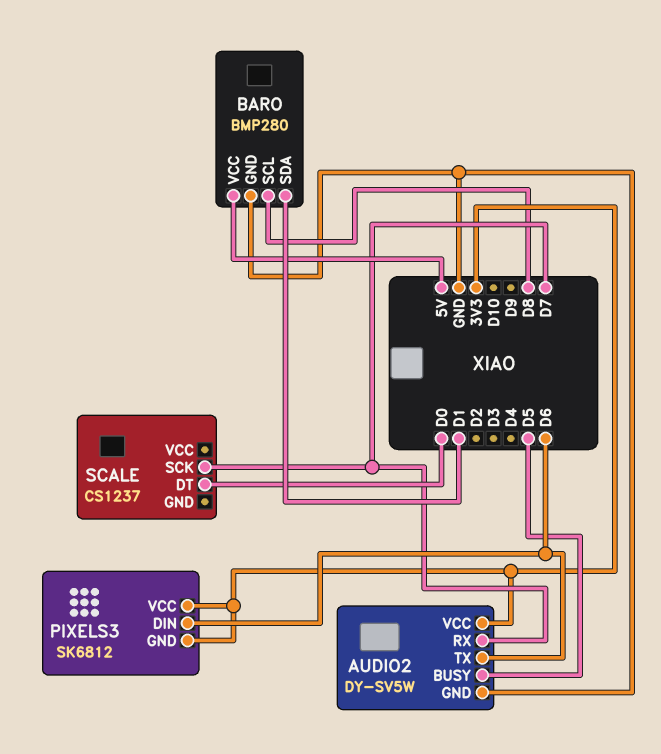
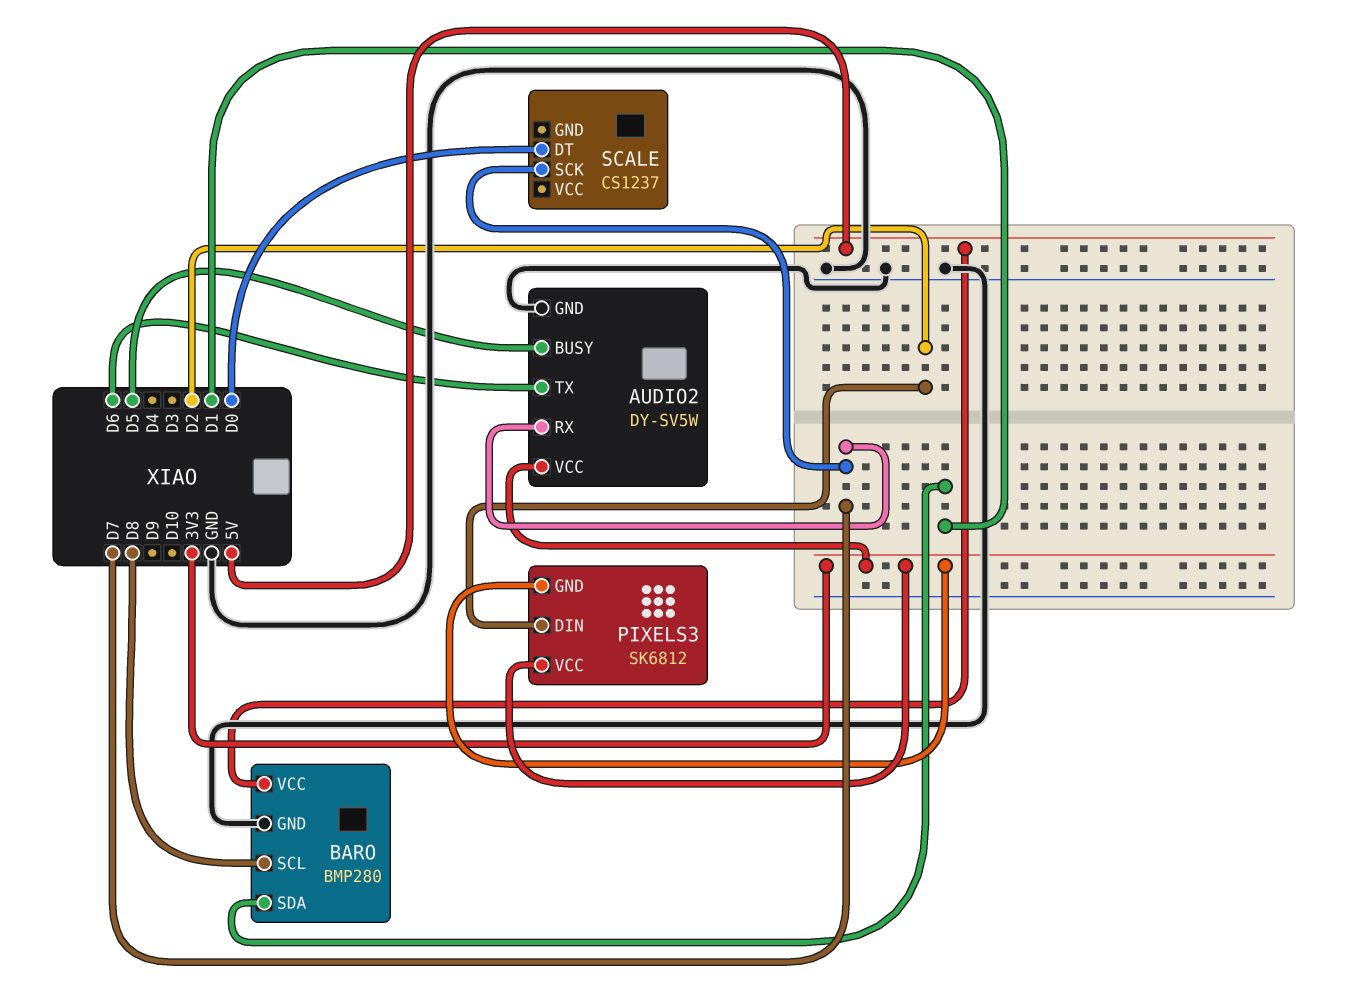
PIXELS3 pin DIN: D6 -> D2

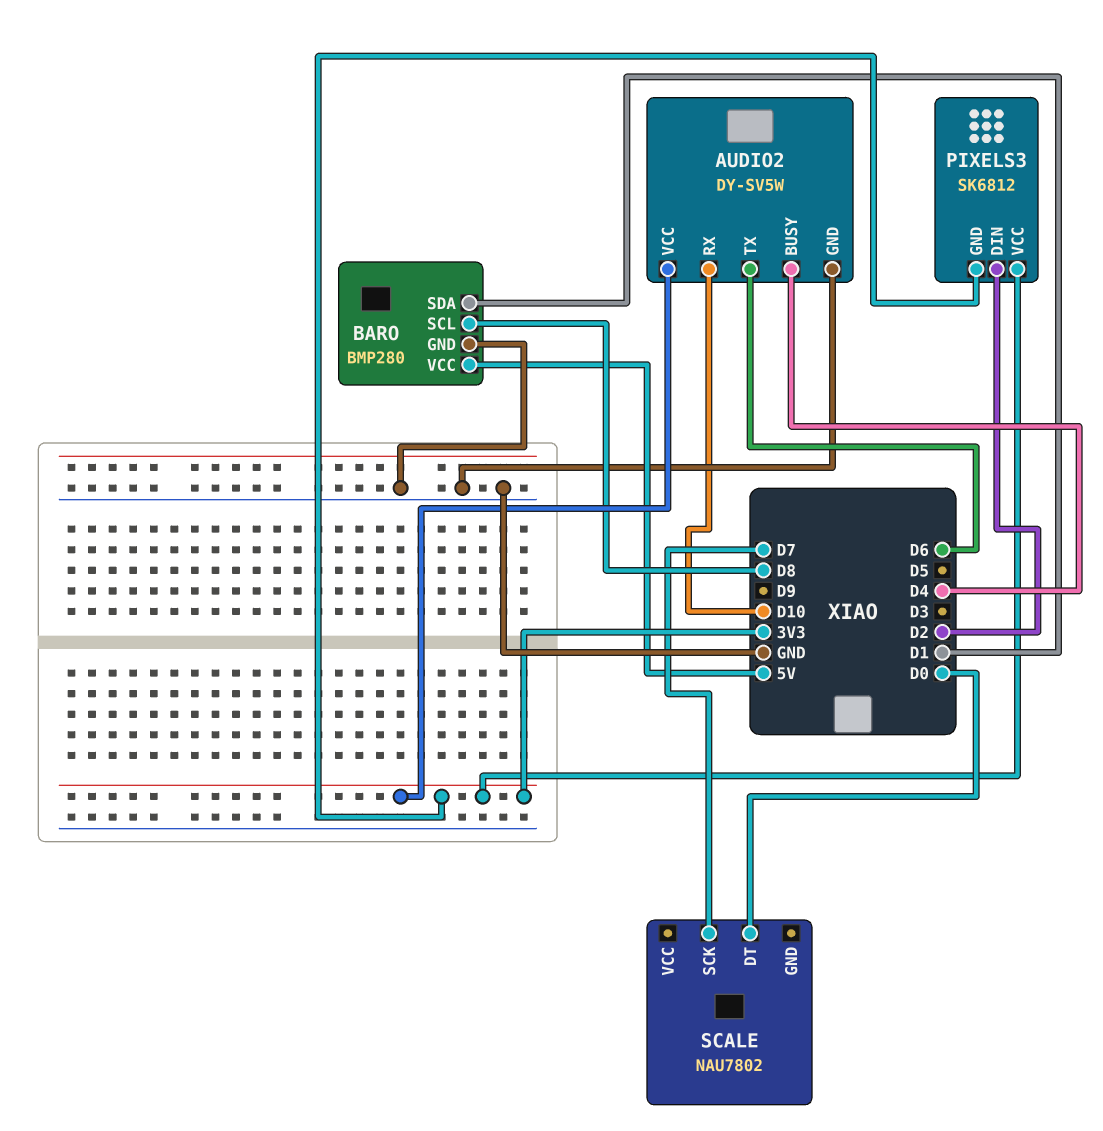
AUDIO2 pin BUSY: D5 -> D4
AUDIO2 pin RX: D7 -> D10
SCALE: CS1237 -> NAU7802

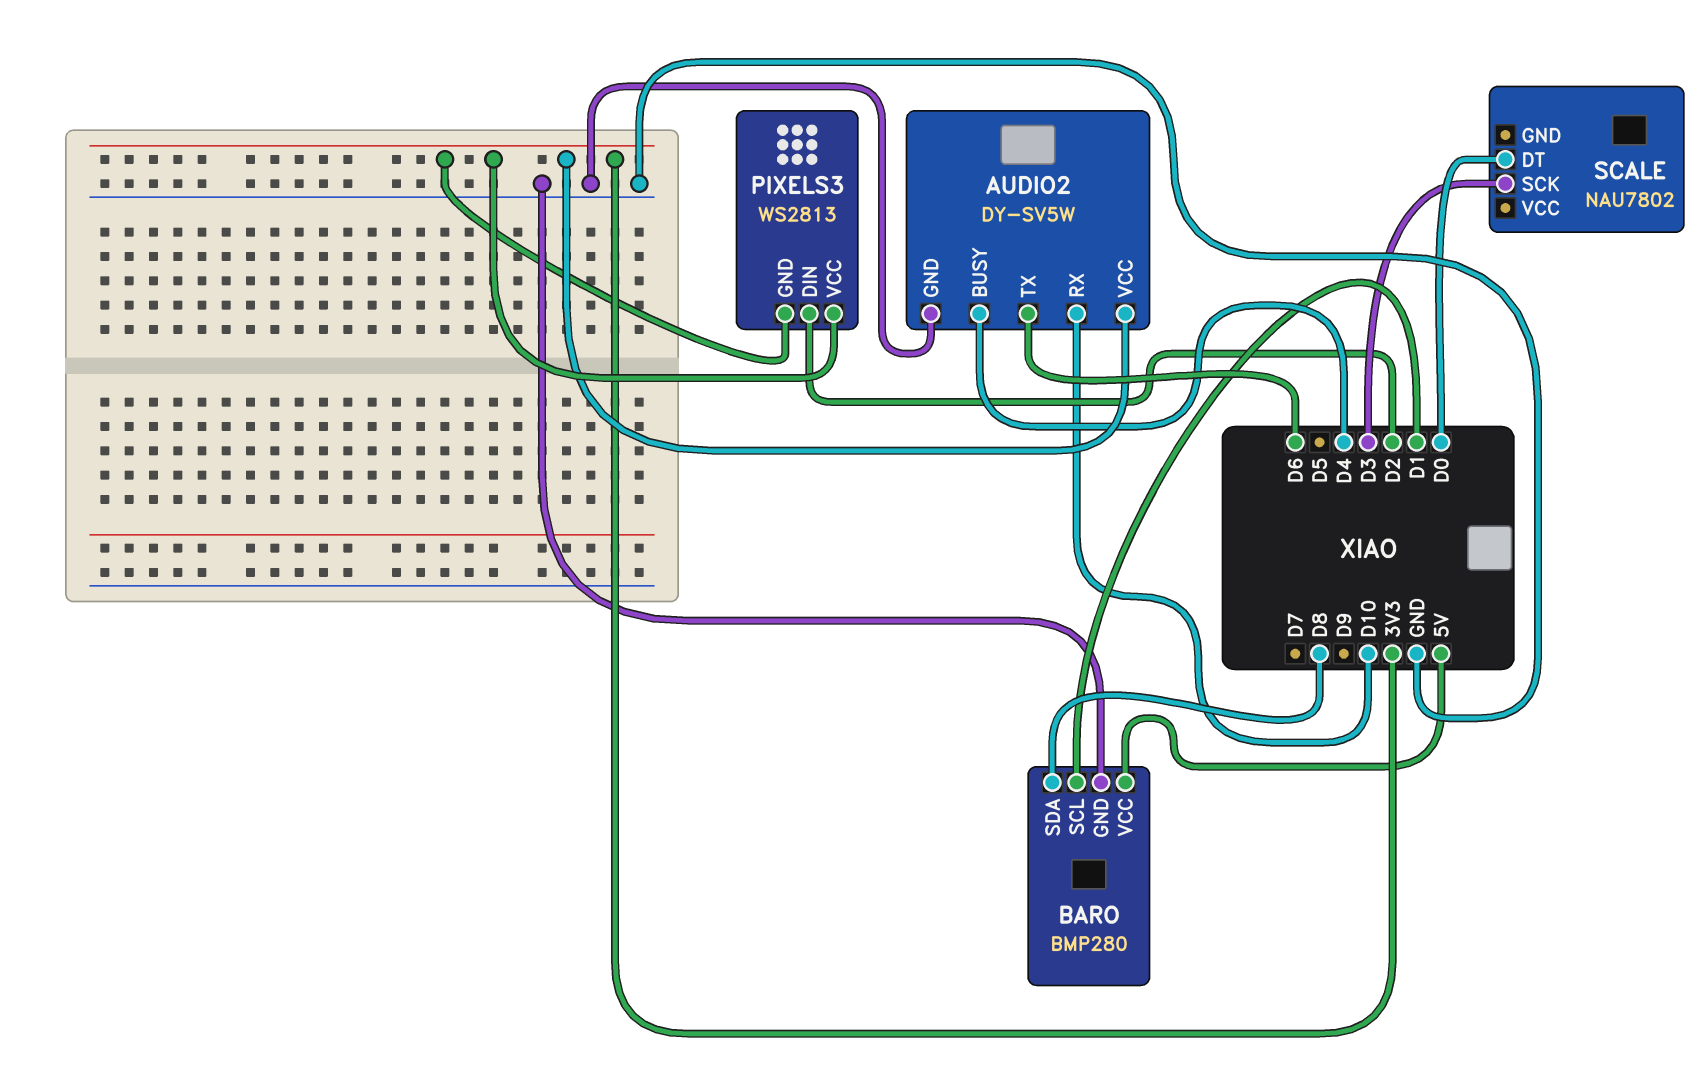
BARO pin SCL: D8 -> D1
BARO pin SDA: D1 -> D8
PIXELS3: SK6812 -> WS2813
SCALE pin SCK: D7 -> D3

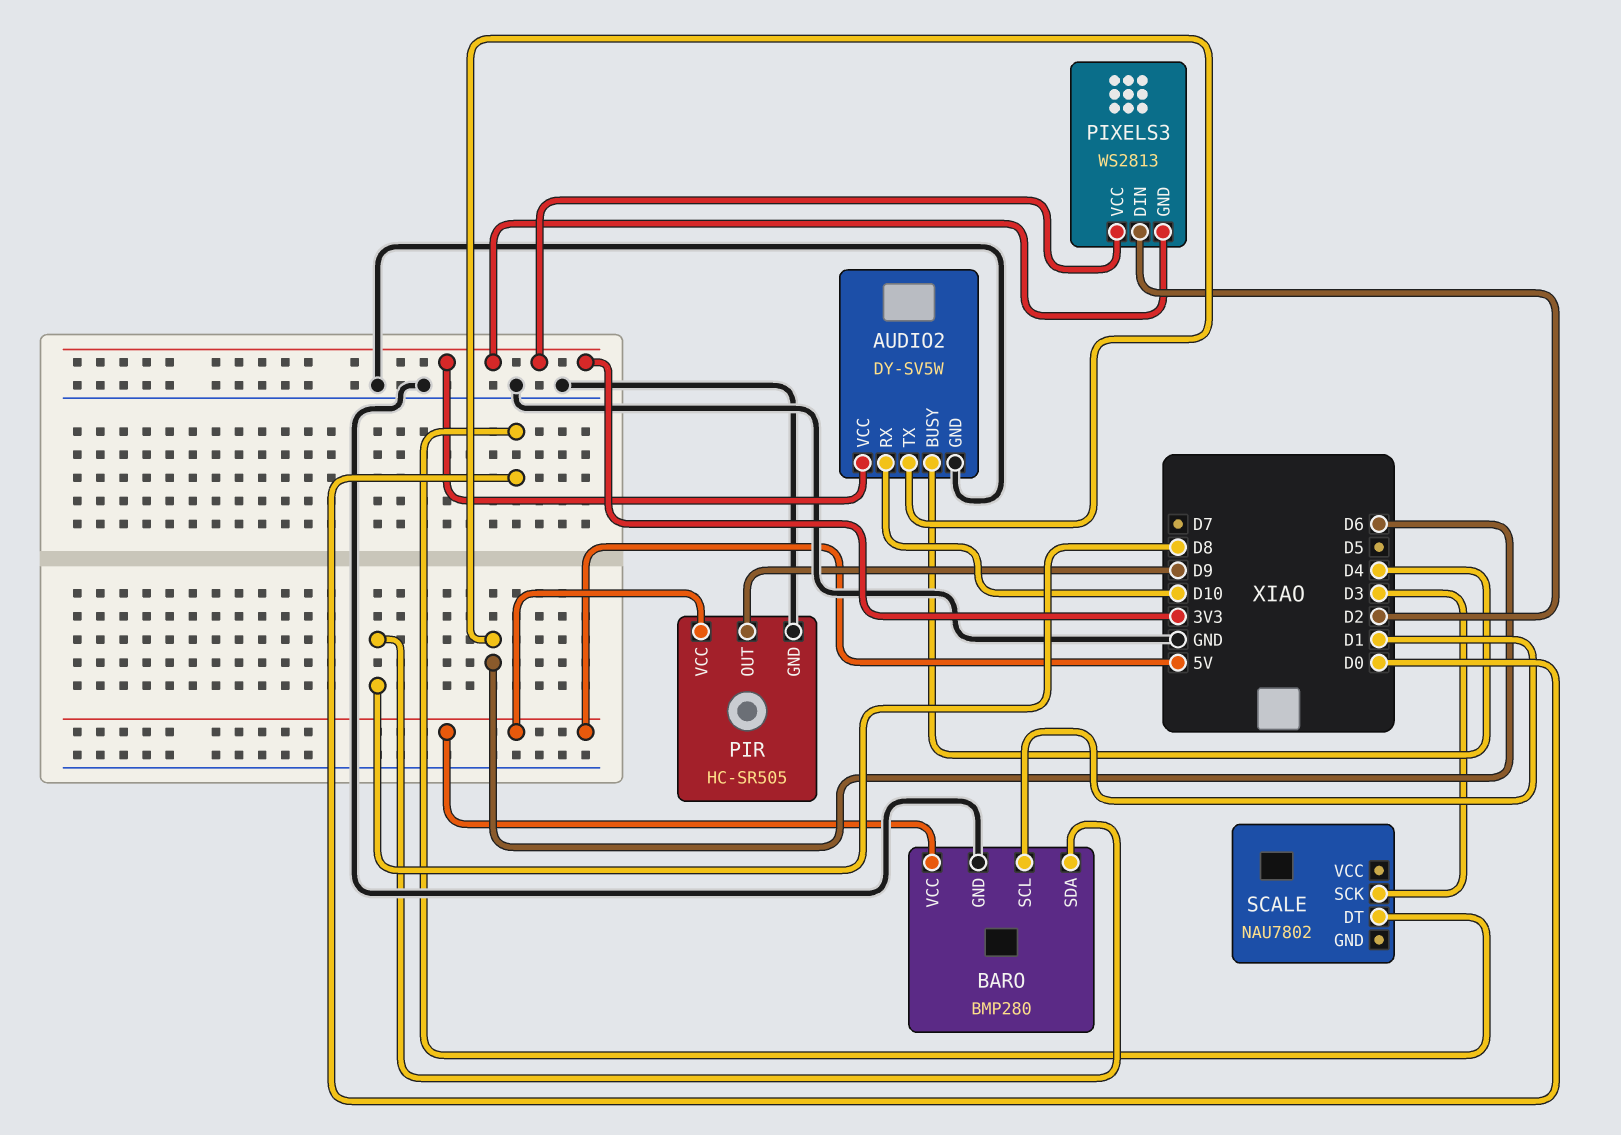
PIR: none -> HC-SR505
PIR pin GND: none -> GND
PIR pin OUT: none -> D9
PIR pin VCC: none -> 5V

